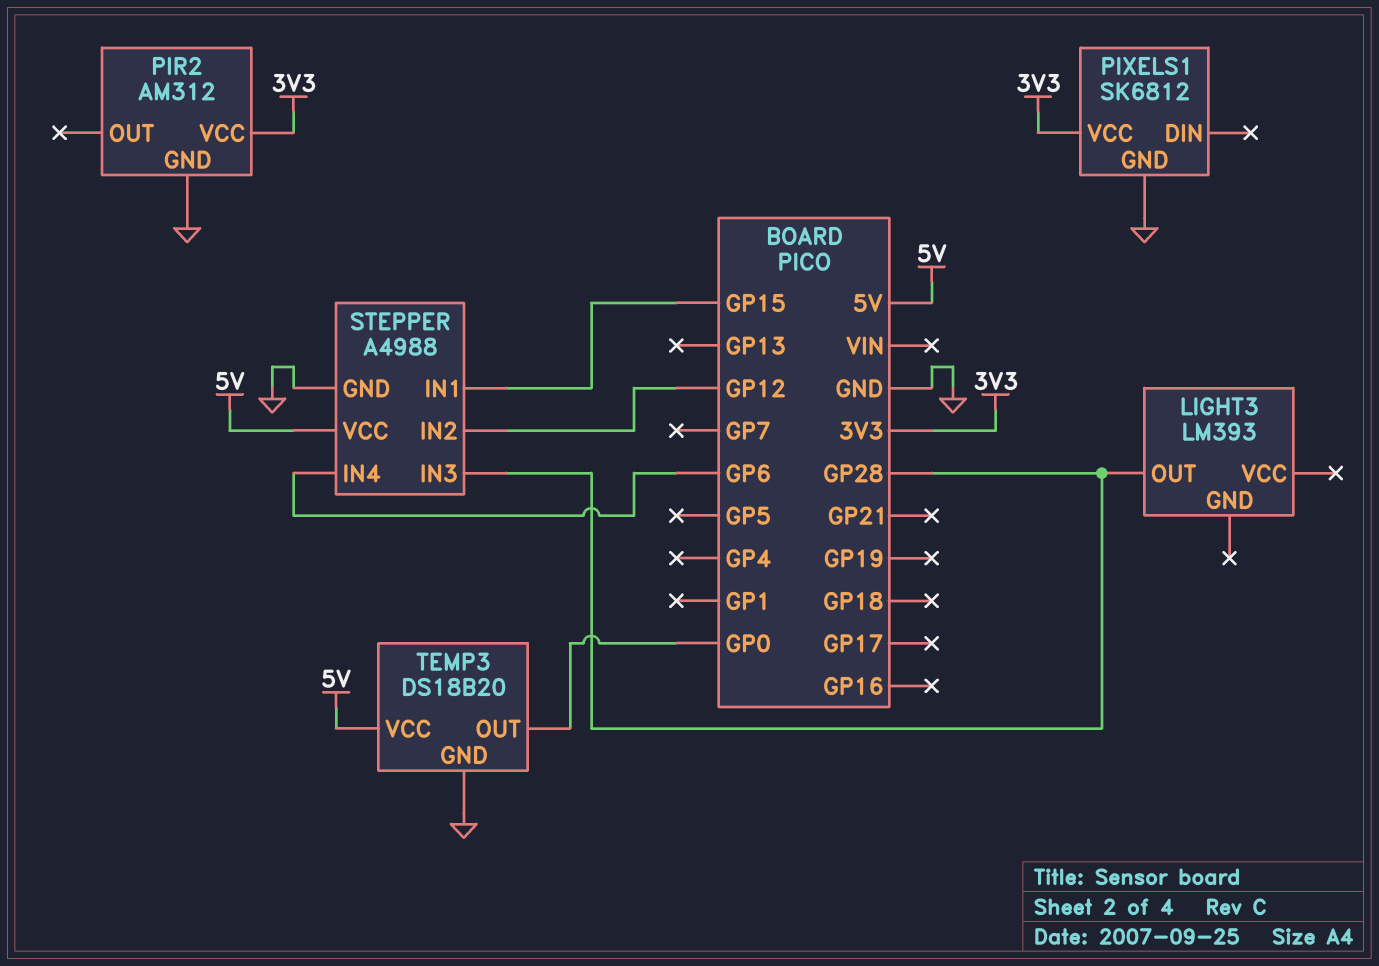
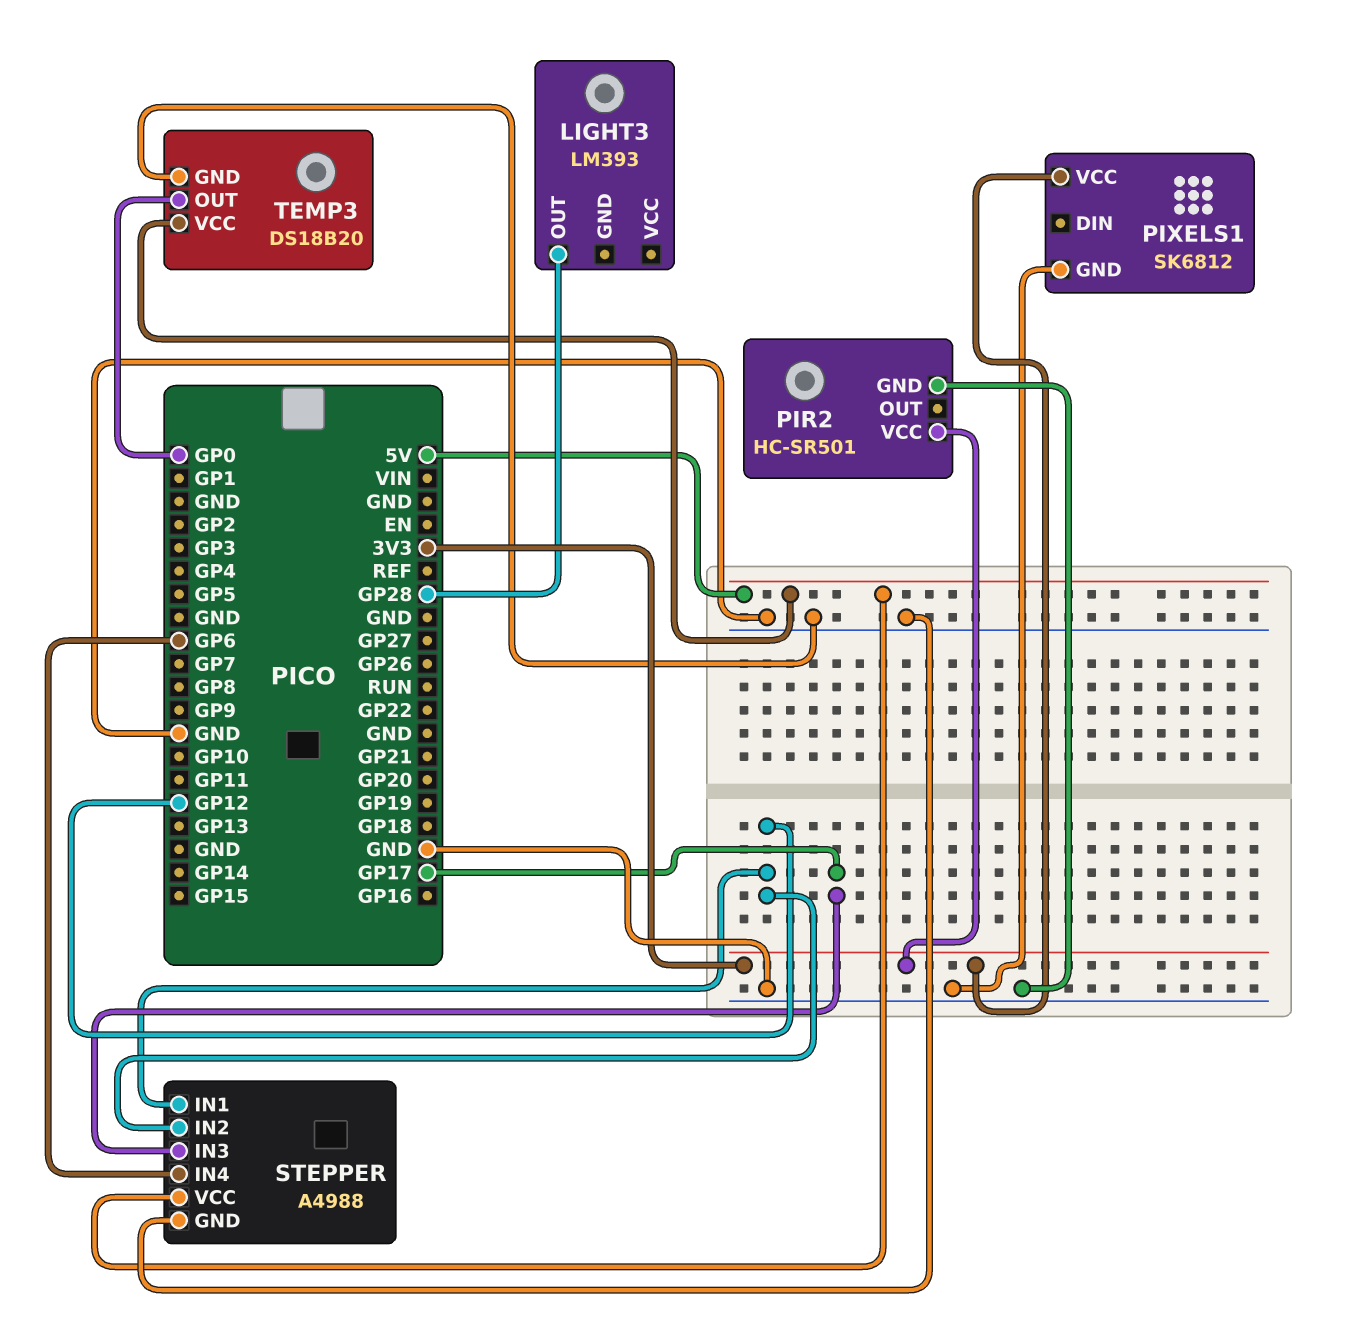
PIR2: AM312 -> HC-SR501
STEPPER pin IN1: GP15 -> GP12
STEPPER pin IN3: GP28 -> GP17

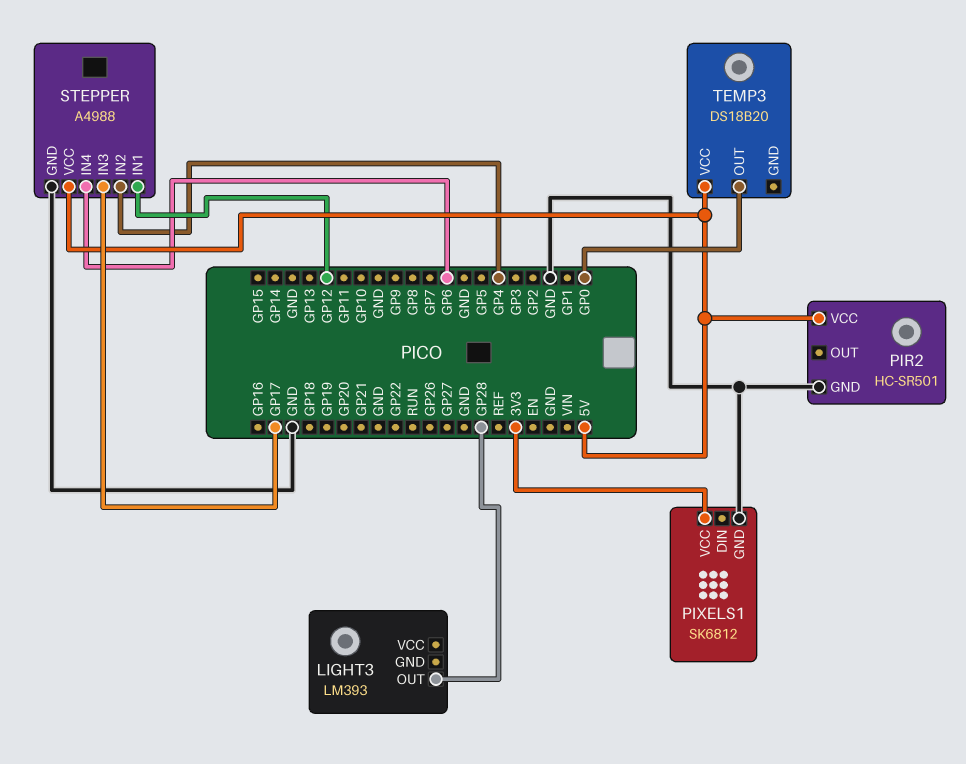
PIR2 pin VCC: 3V3 -> 5V
STEPPER pin IN2: GP12 -> GP4
TEMP3 pin GND: GND -> none

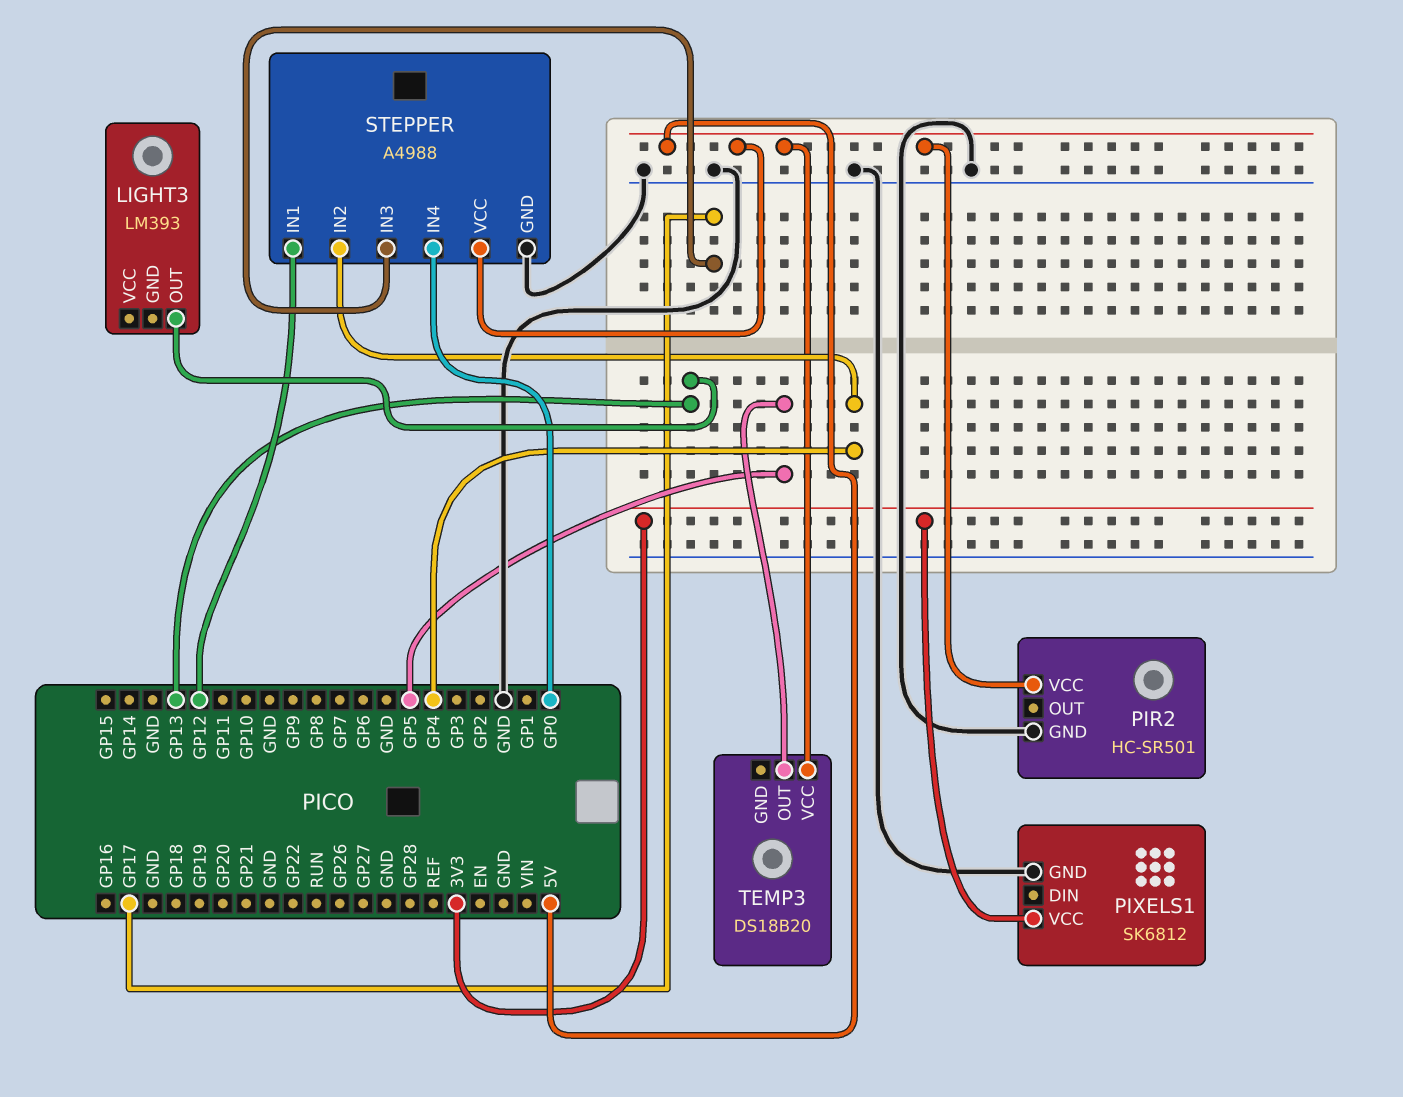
LIGHT3 pin OUT: GP28 -> GP13
STEPPER pin IN4: GP6 -> GP0
TEMP3 pin OUT: GP0 -> GP5

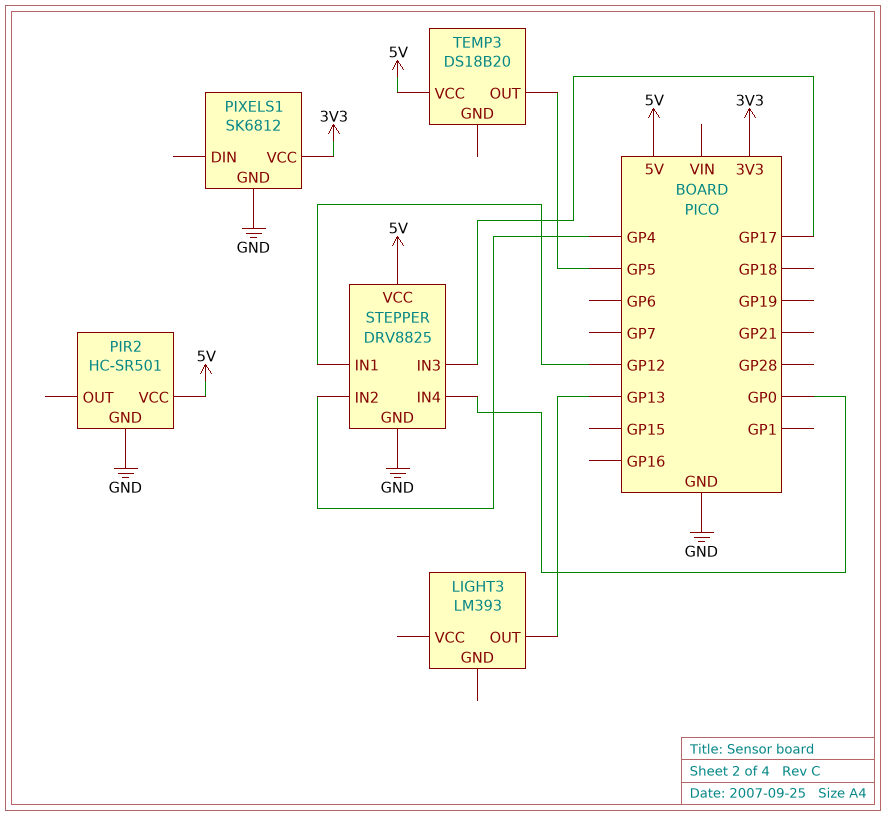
STEPPER: A4988 -> DRV8825

